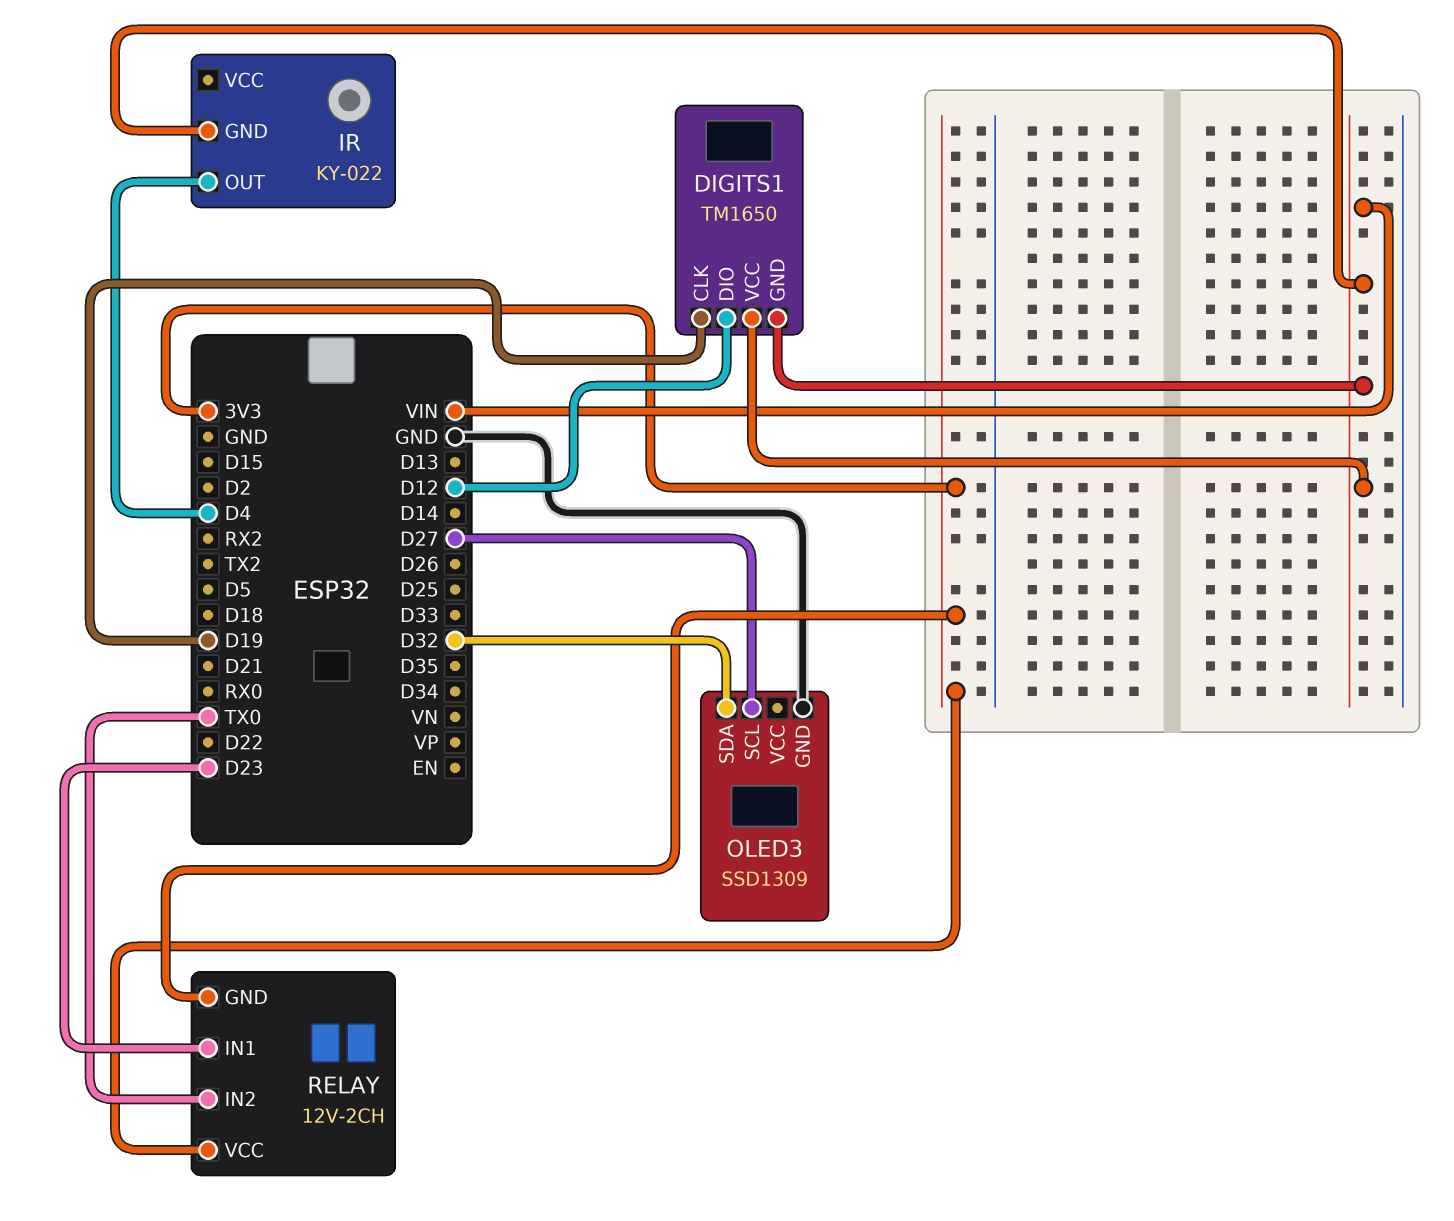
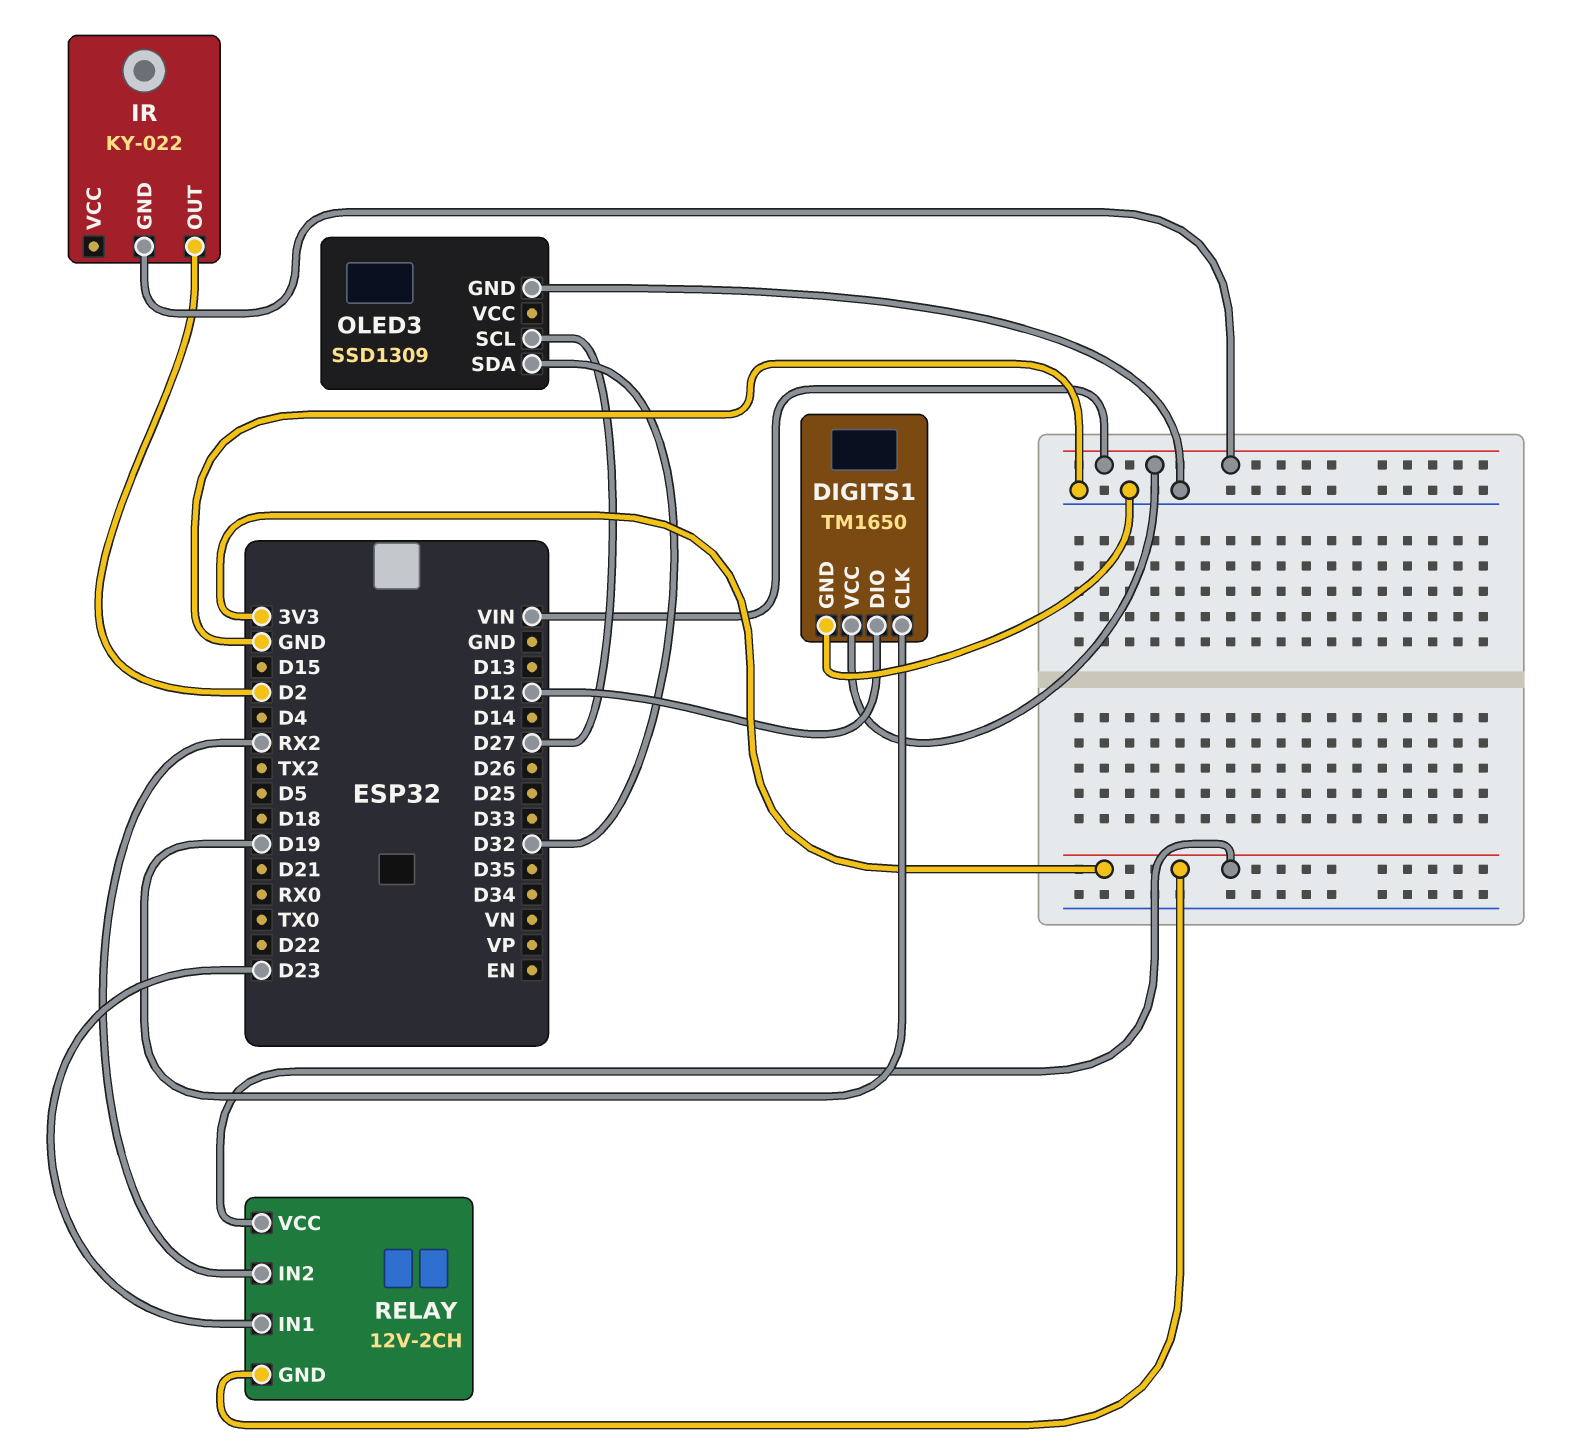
DIGITS1 pin GND: VIN -> GND
IR pin OUT: D4 -> D2
RELAY pin IN2: TX0 -> RX2

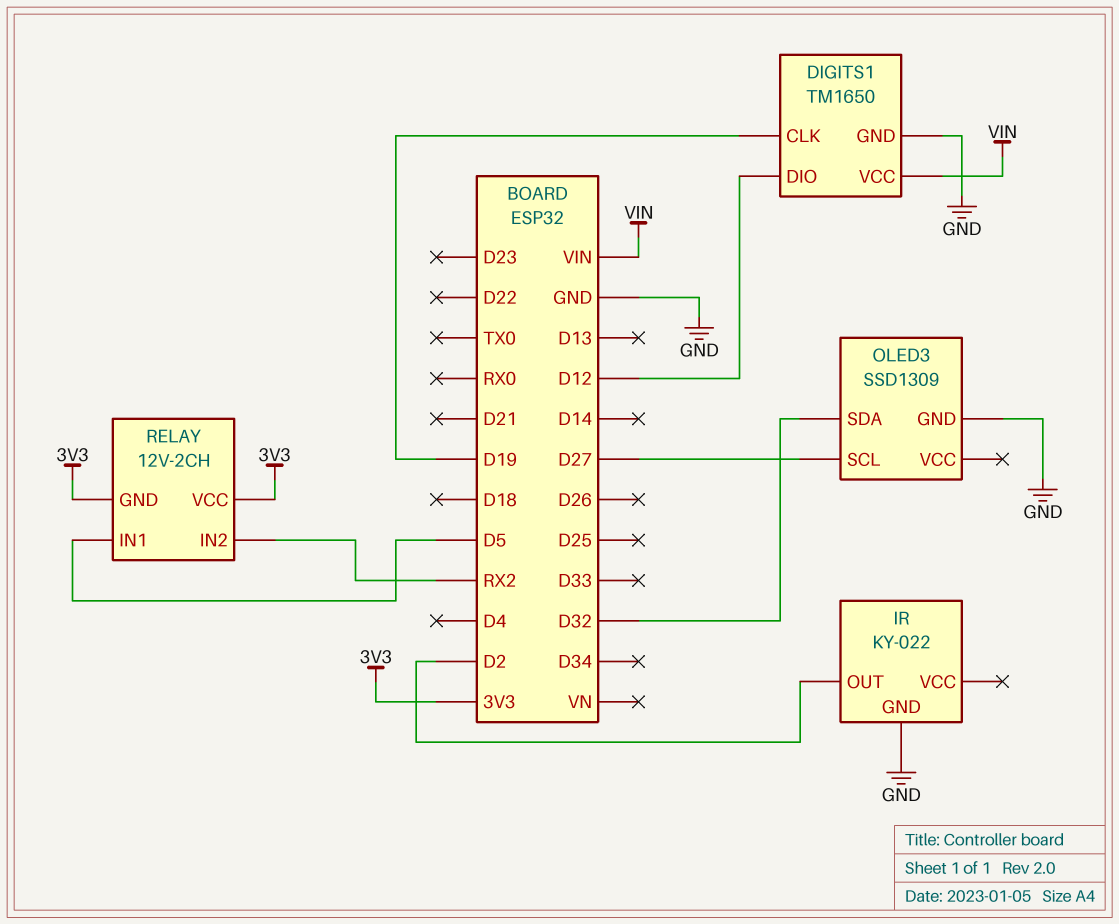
IR pin GND: VIN -> GND
RELAY pin IN1: D23 -> D5

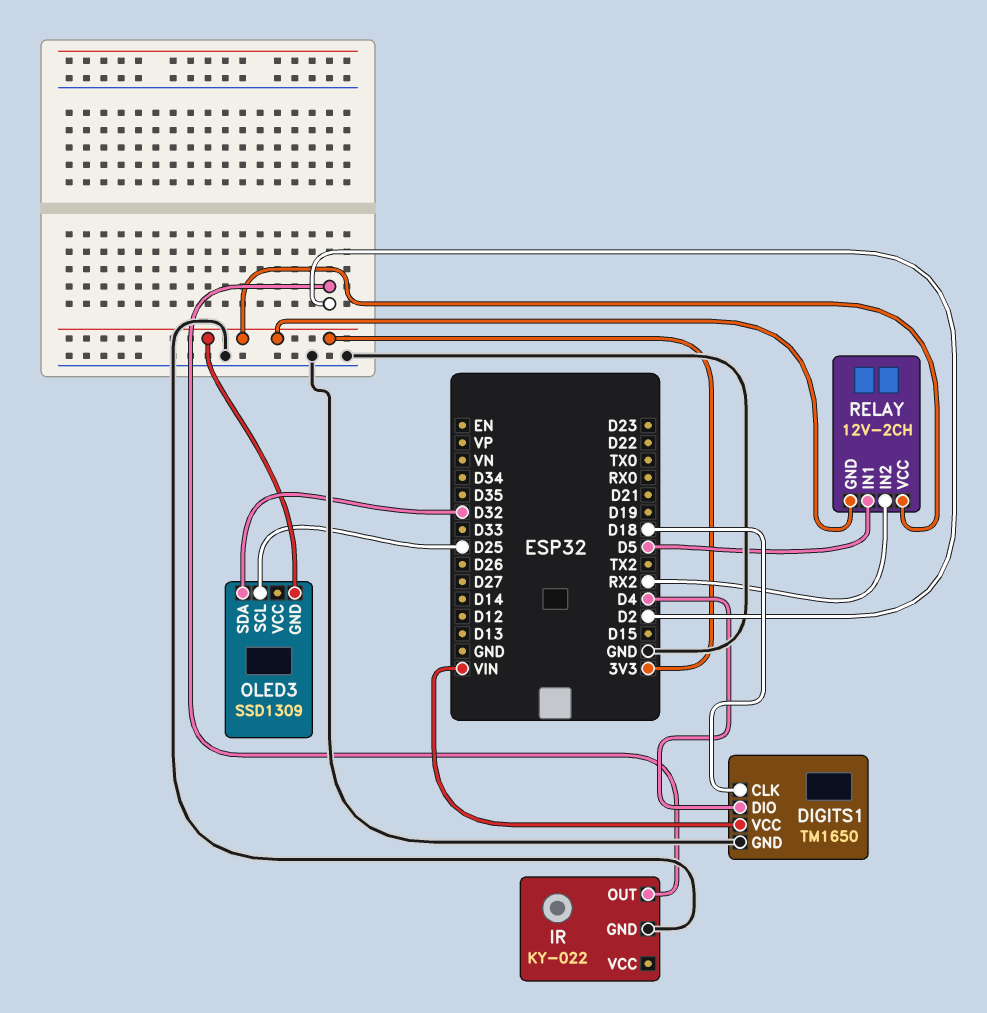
DIGITS1 pin CLK: D19 -> D18
DIGITS1 pin DIO: D12 -> D4
OLED3 pin GND: GND -> 3V3
OLED3 pin SCL: D27 -> D25

